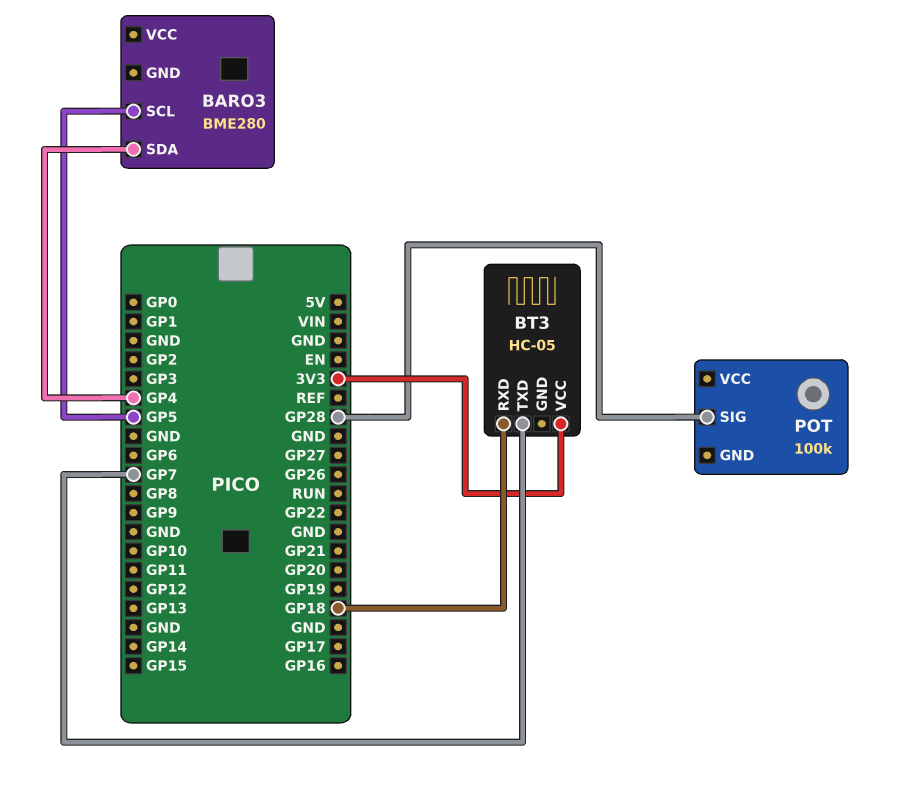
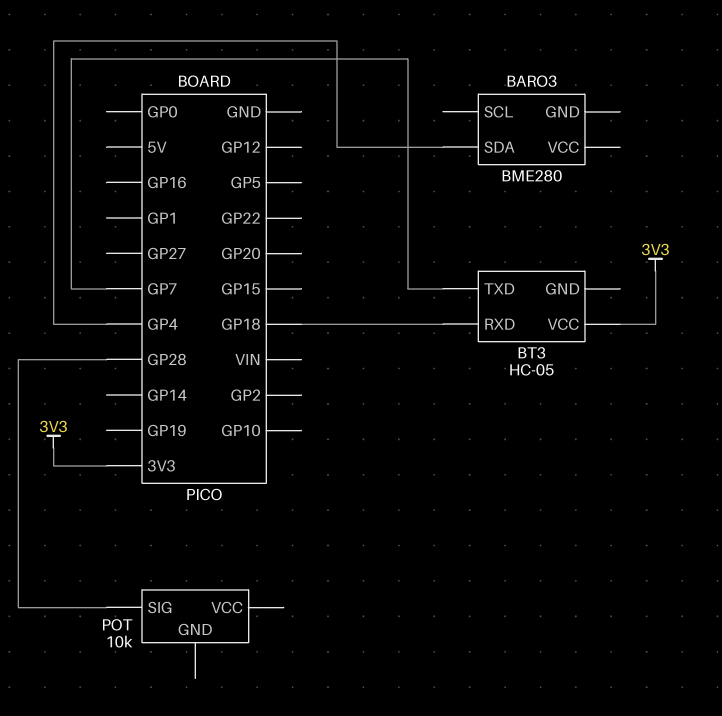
BARO3 pin SCL: GP5 -> none
POT: 100k -> 10k

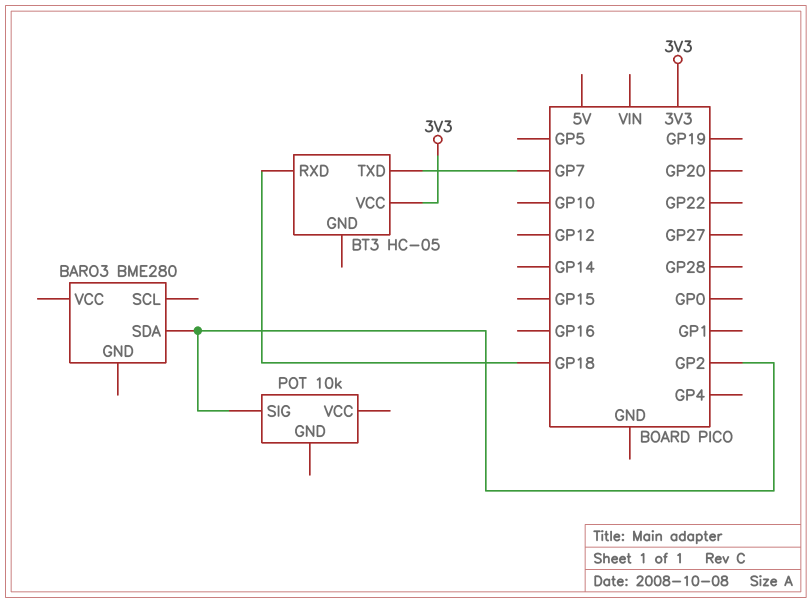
BARO3 pin SDA: GP4 -> GP2
POT pin SIG: GP28 -> GP2

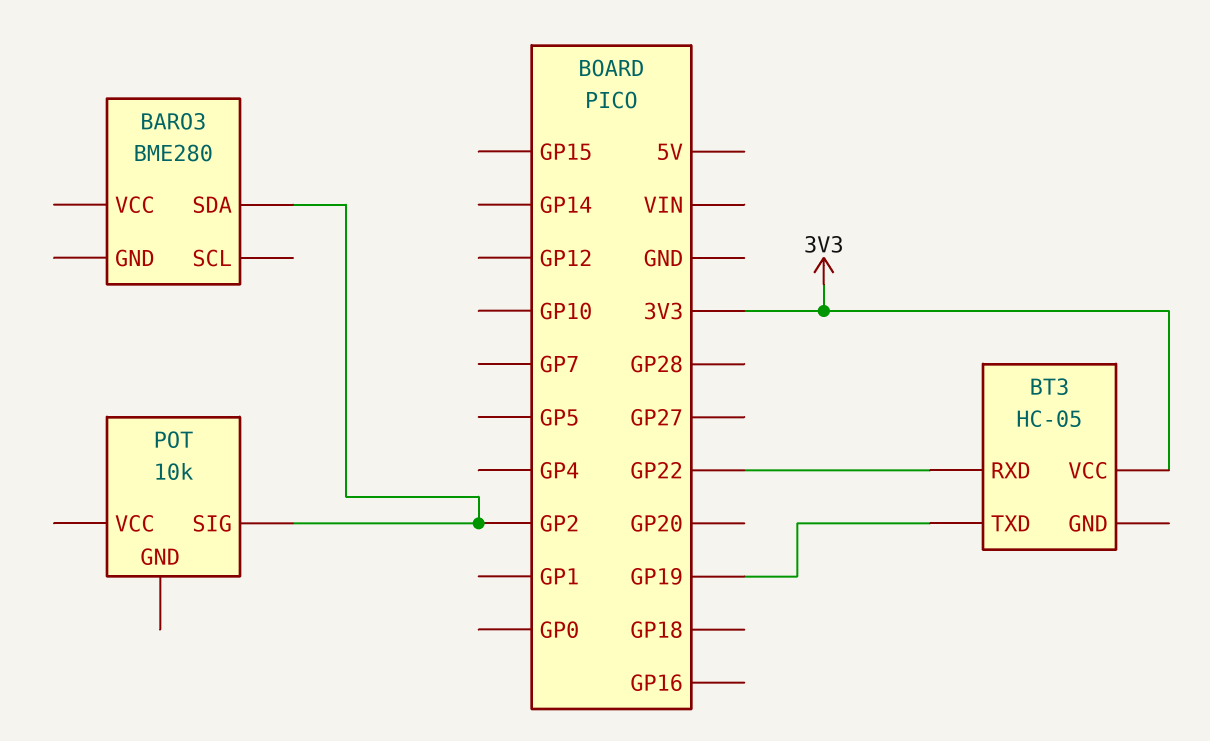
BT3 pin RXD: GP18 -> GP22
BT3 pin TXD: GP7 -> GP19

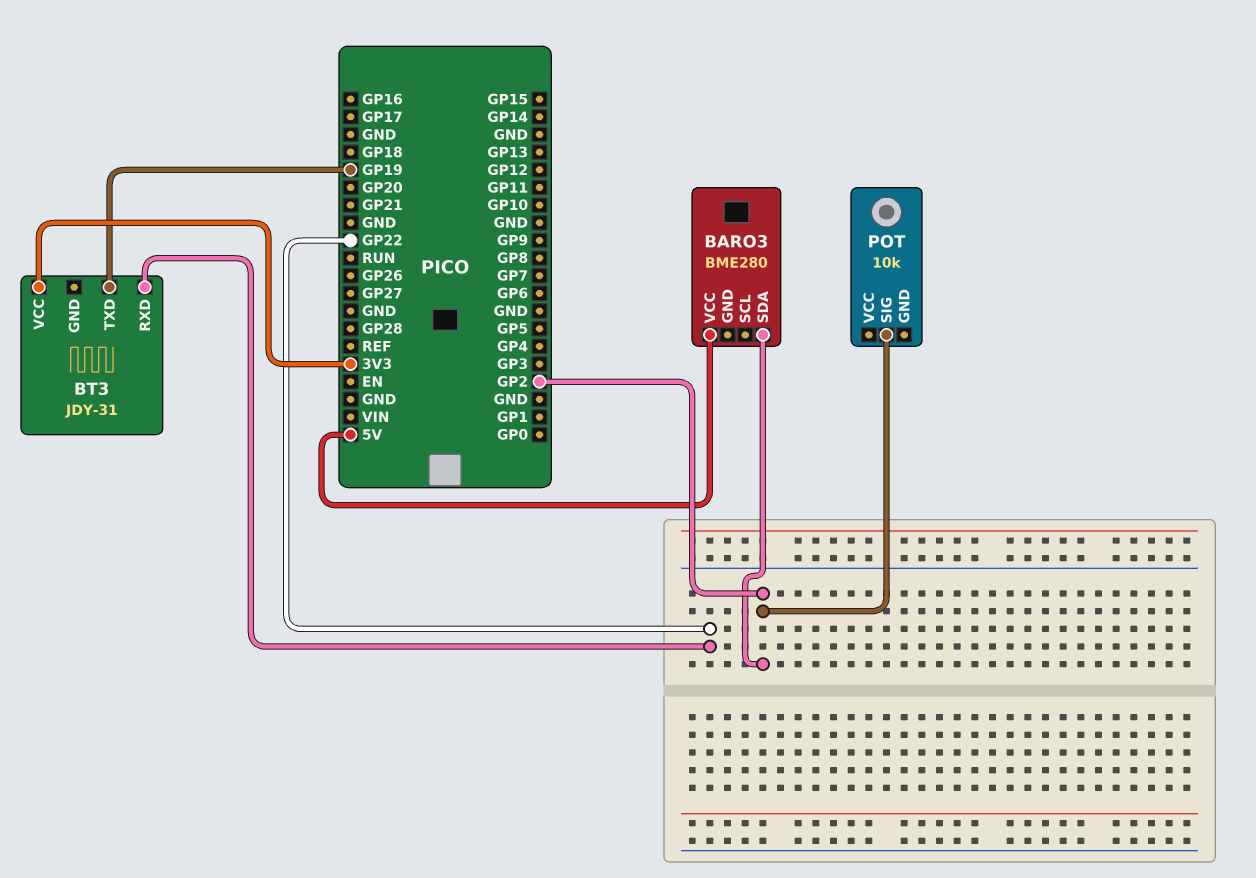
BARO3 pin VCC: none -> 5V
BT3: HC-05 -> JDY-31

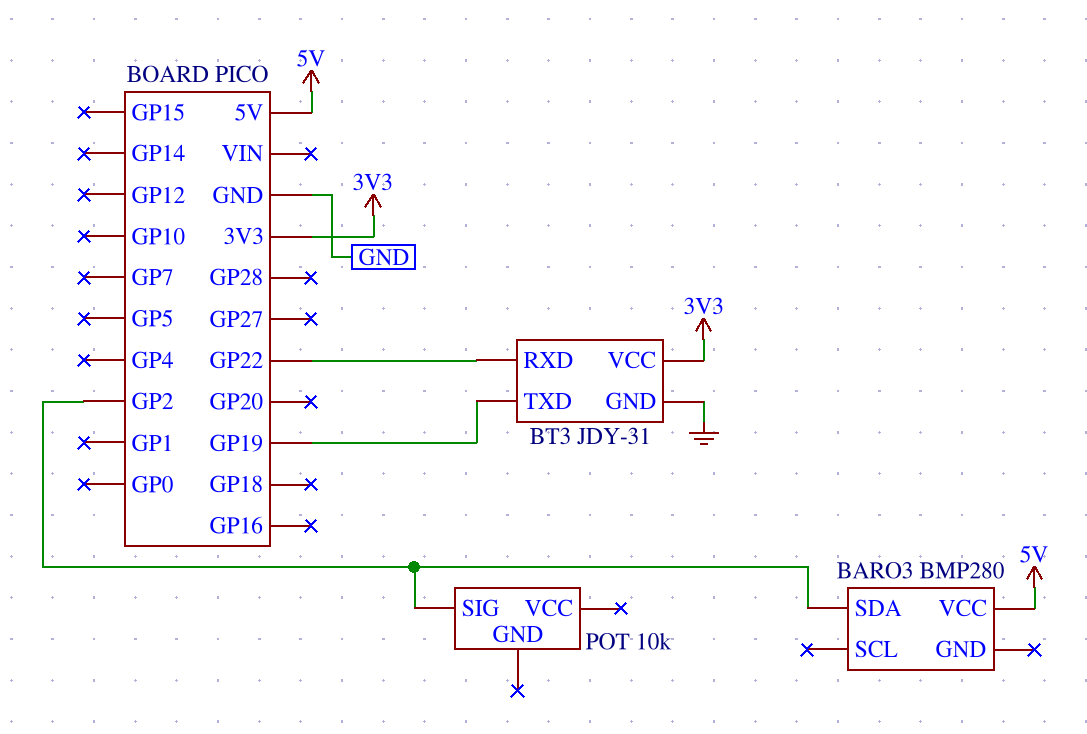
BARO3: BME280 -> BMP280
BT3 pin GND: none -> GND

